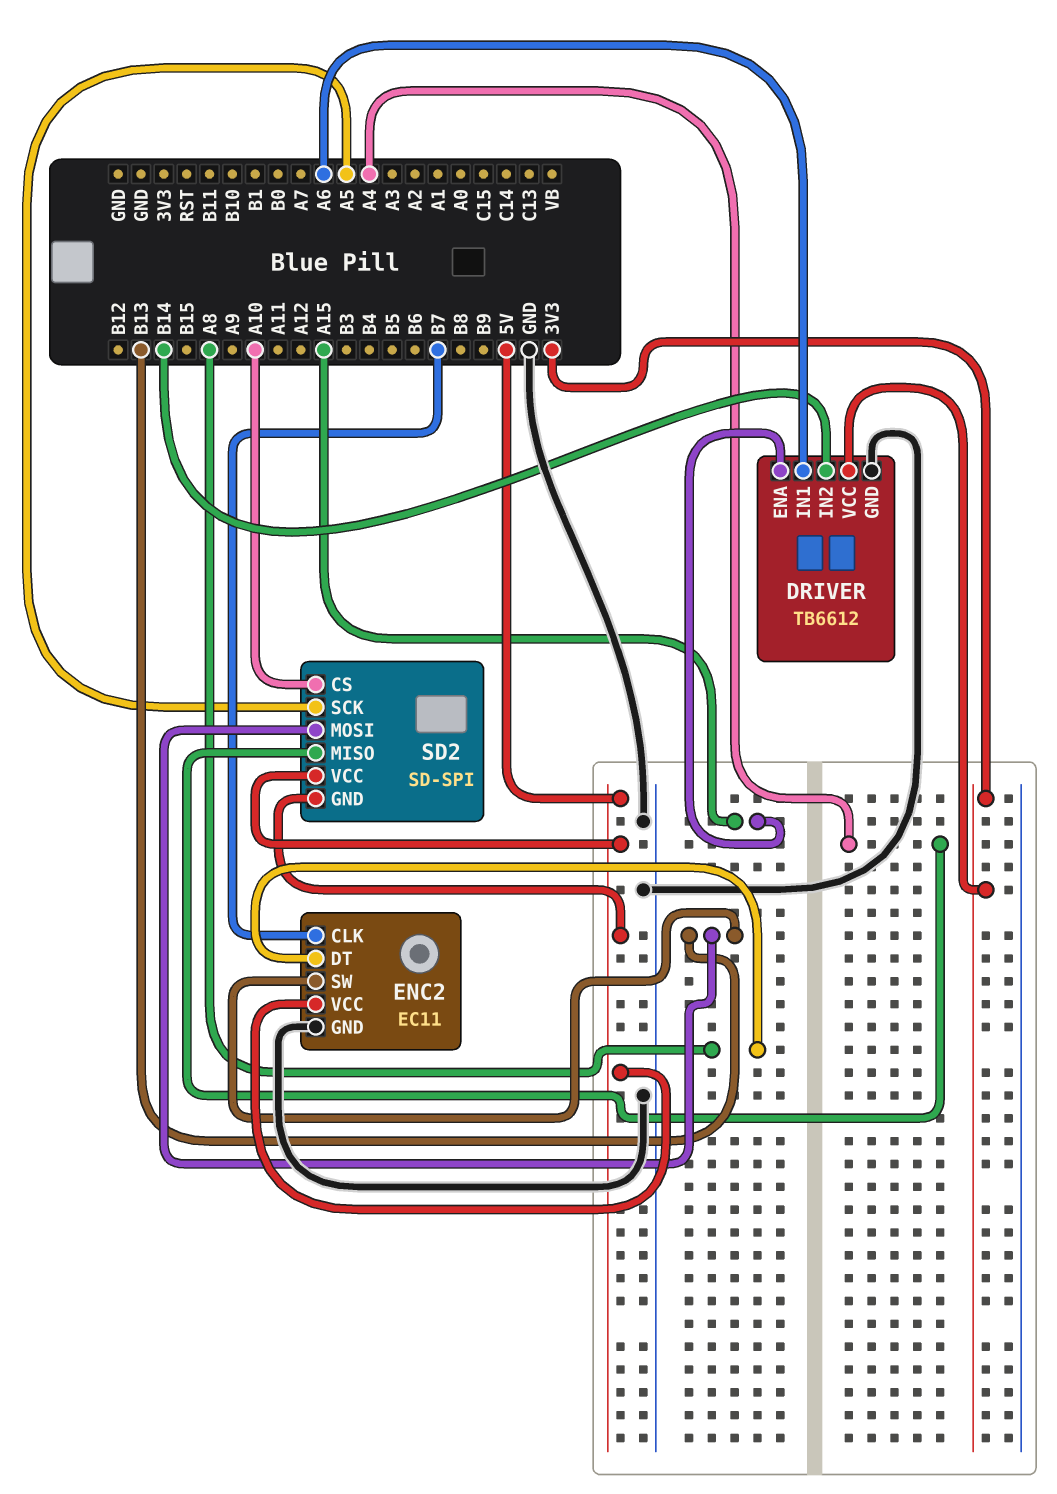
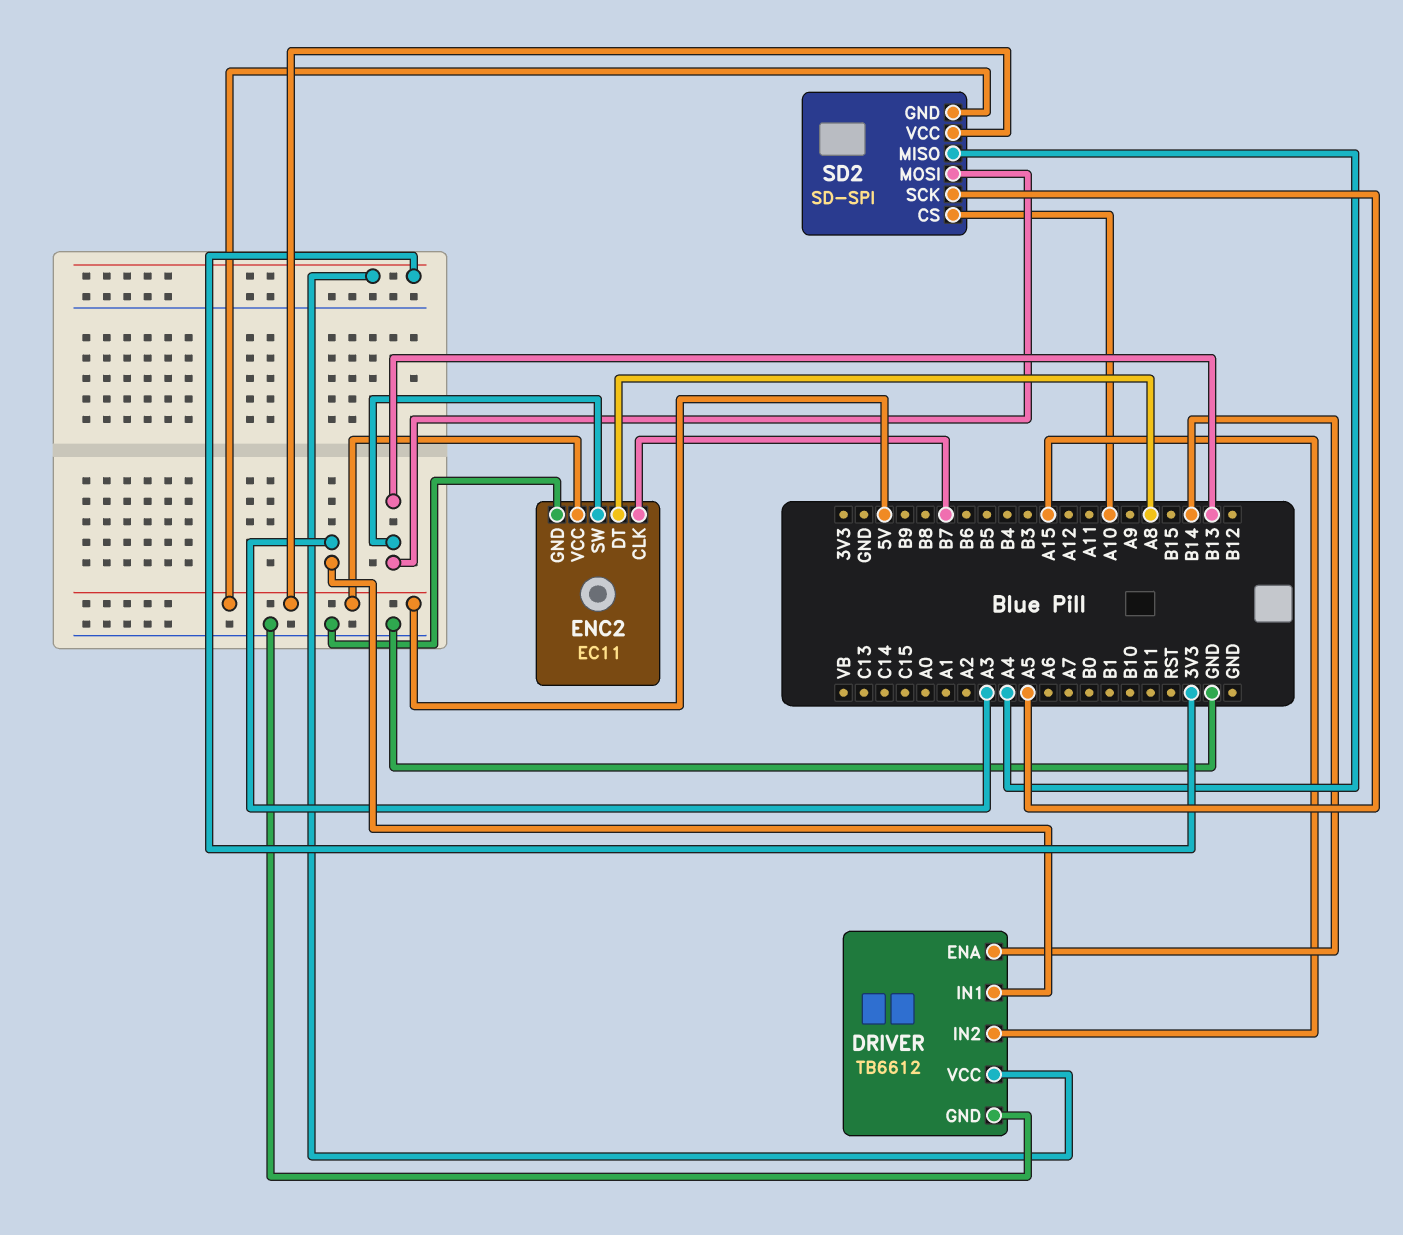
DRIVER pin ENA: A15 -> B14
DRIVER pin IN1: A6 -> A3
DRIVER pin IN2: B14 -> A15

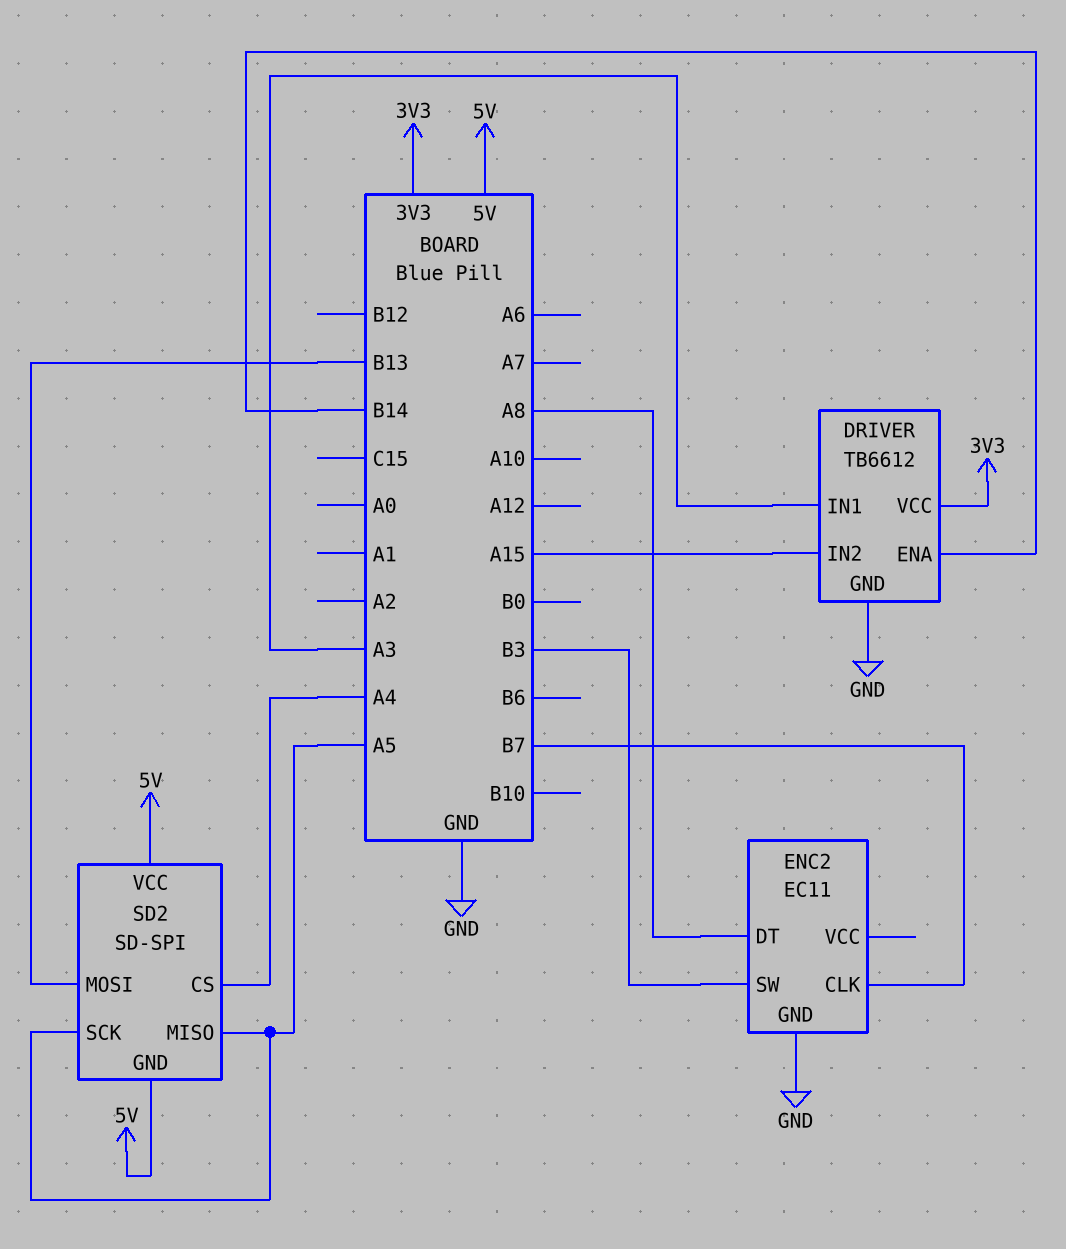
ENC2 pin SW: B13 -> B3
ENC2 pin VCC: 5V -> none
SD2 pin CS: A10 -> A4
SD2 pin MISO: A4 -> A5

